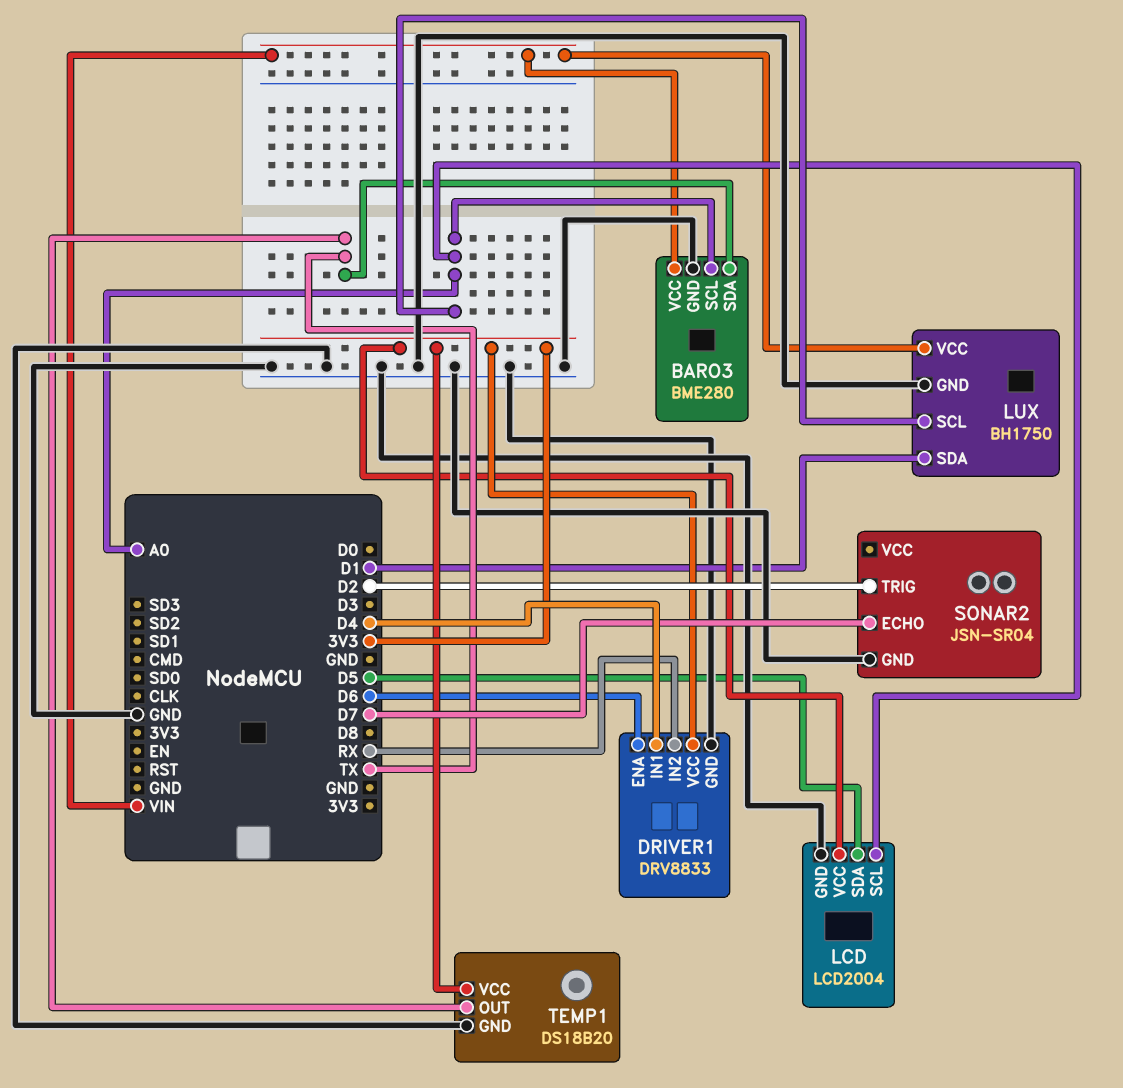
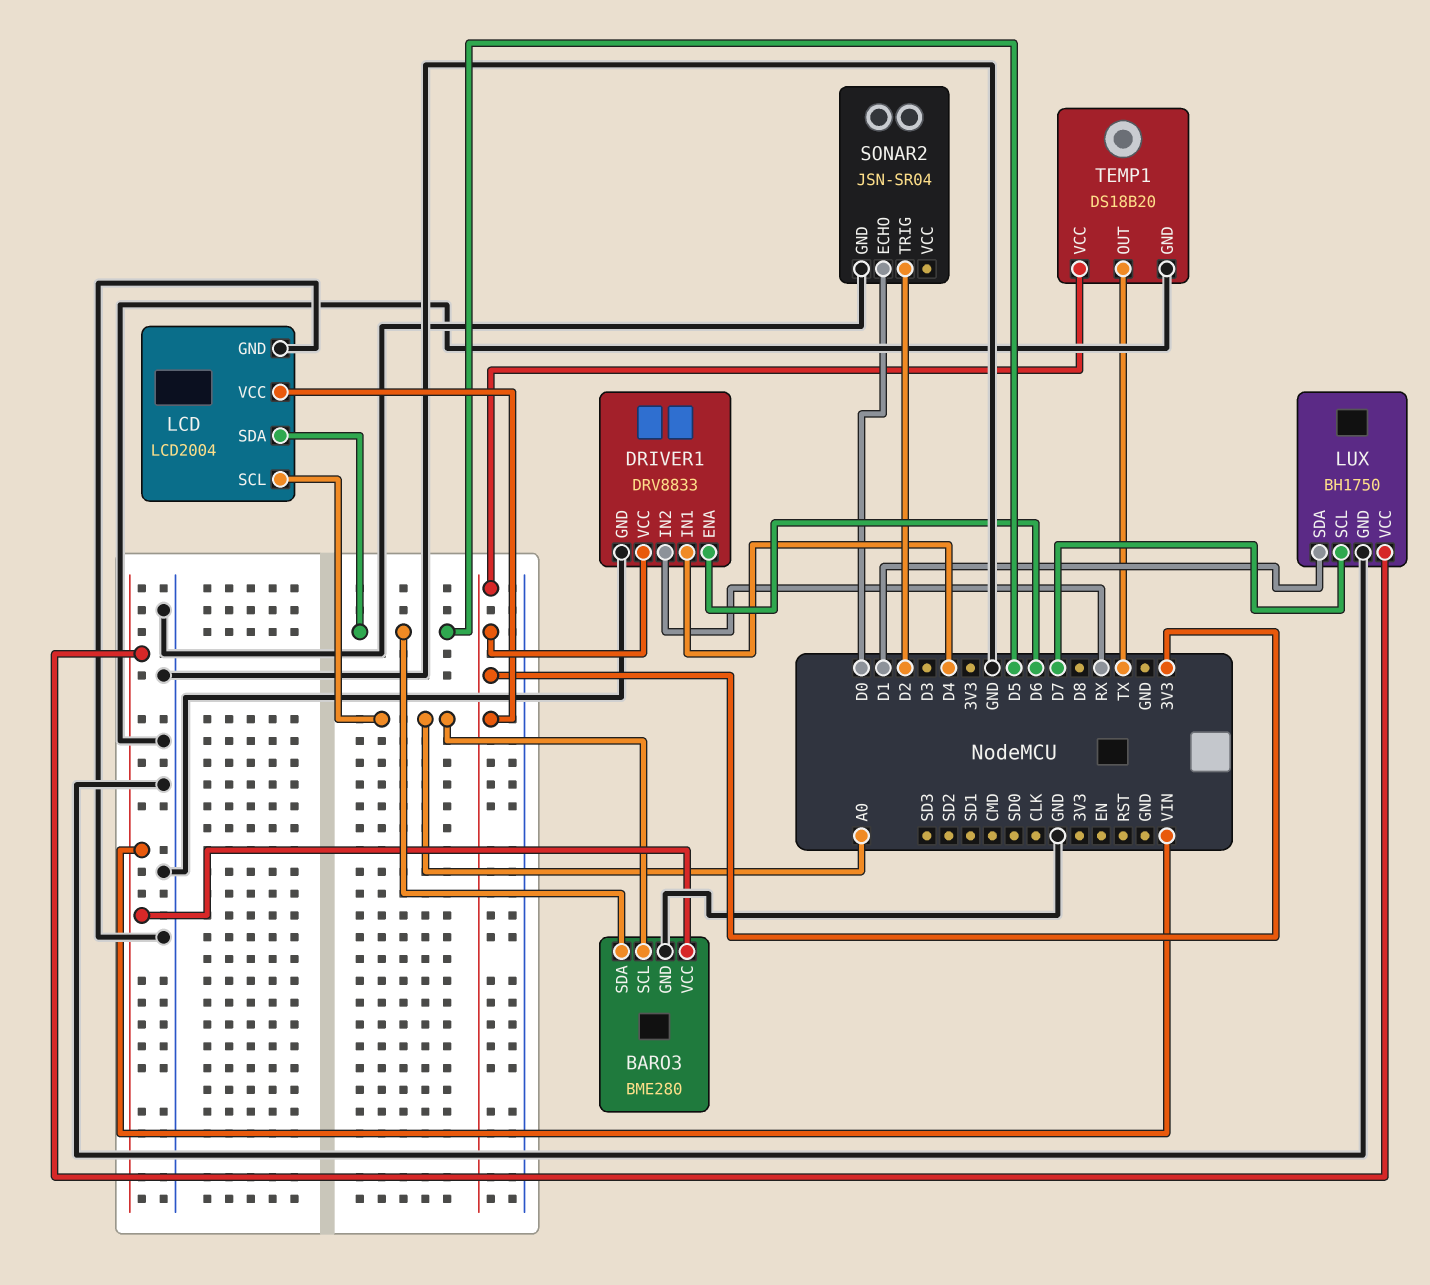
BARO3 pin SDA: TX -> D5
LUX pin SCL: A0 -> D7
SONAR2 pin ECHO: D7 -> D0

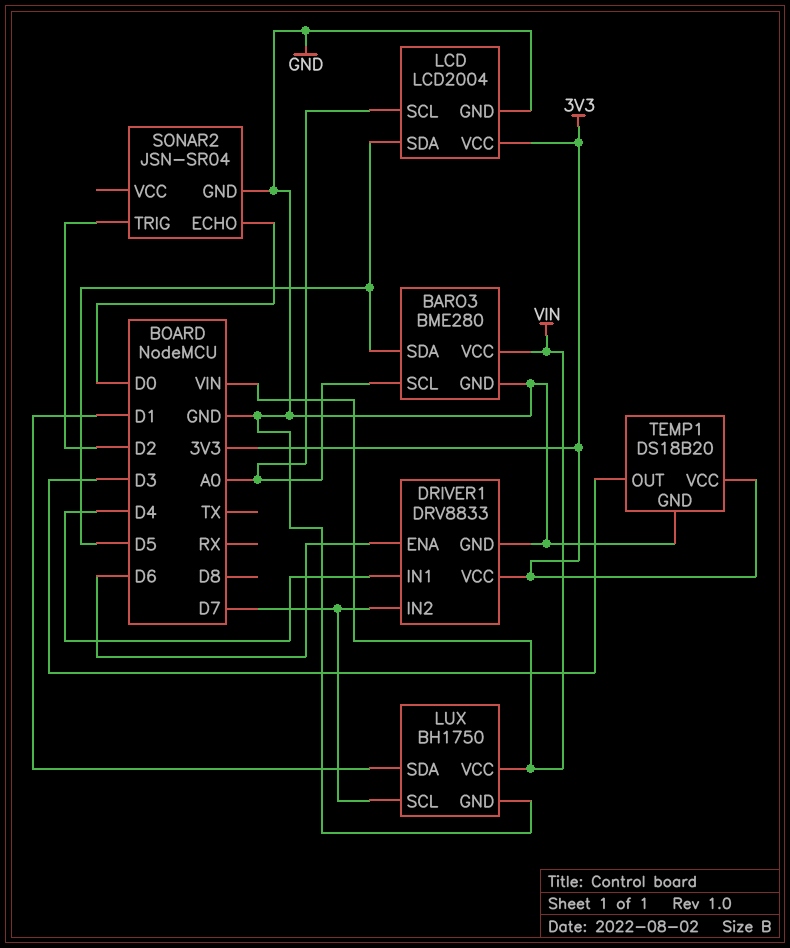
DRIVER1 pin IN2: RX -> D7
TEMP1 pin OUT: TX -> D3

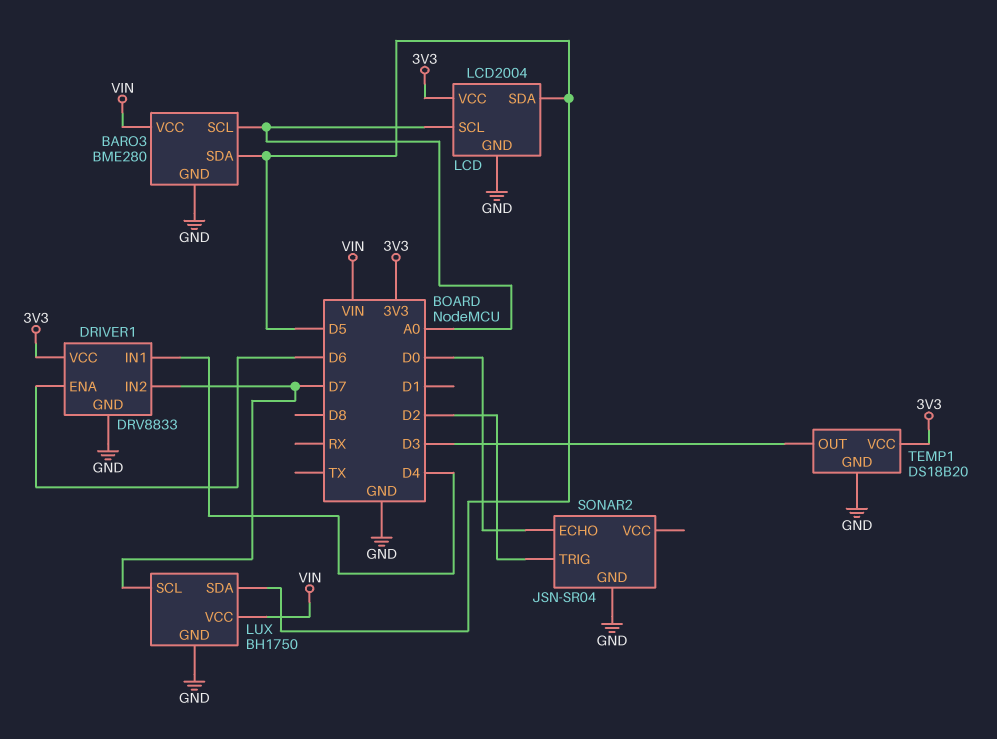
LUX pin SDA: D1 -> D5

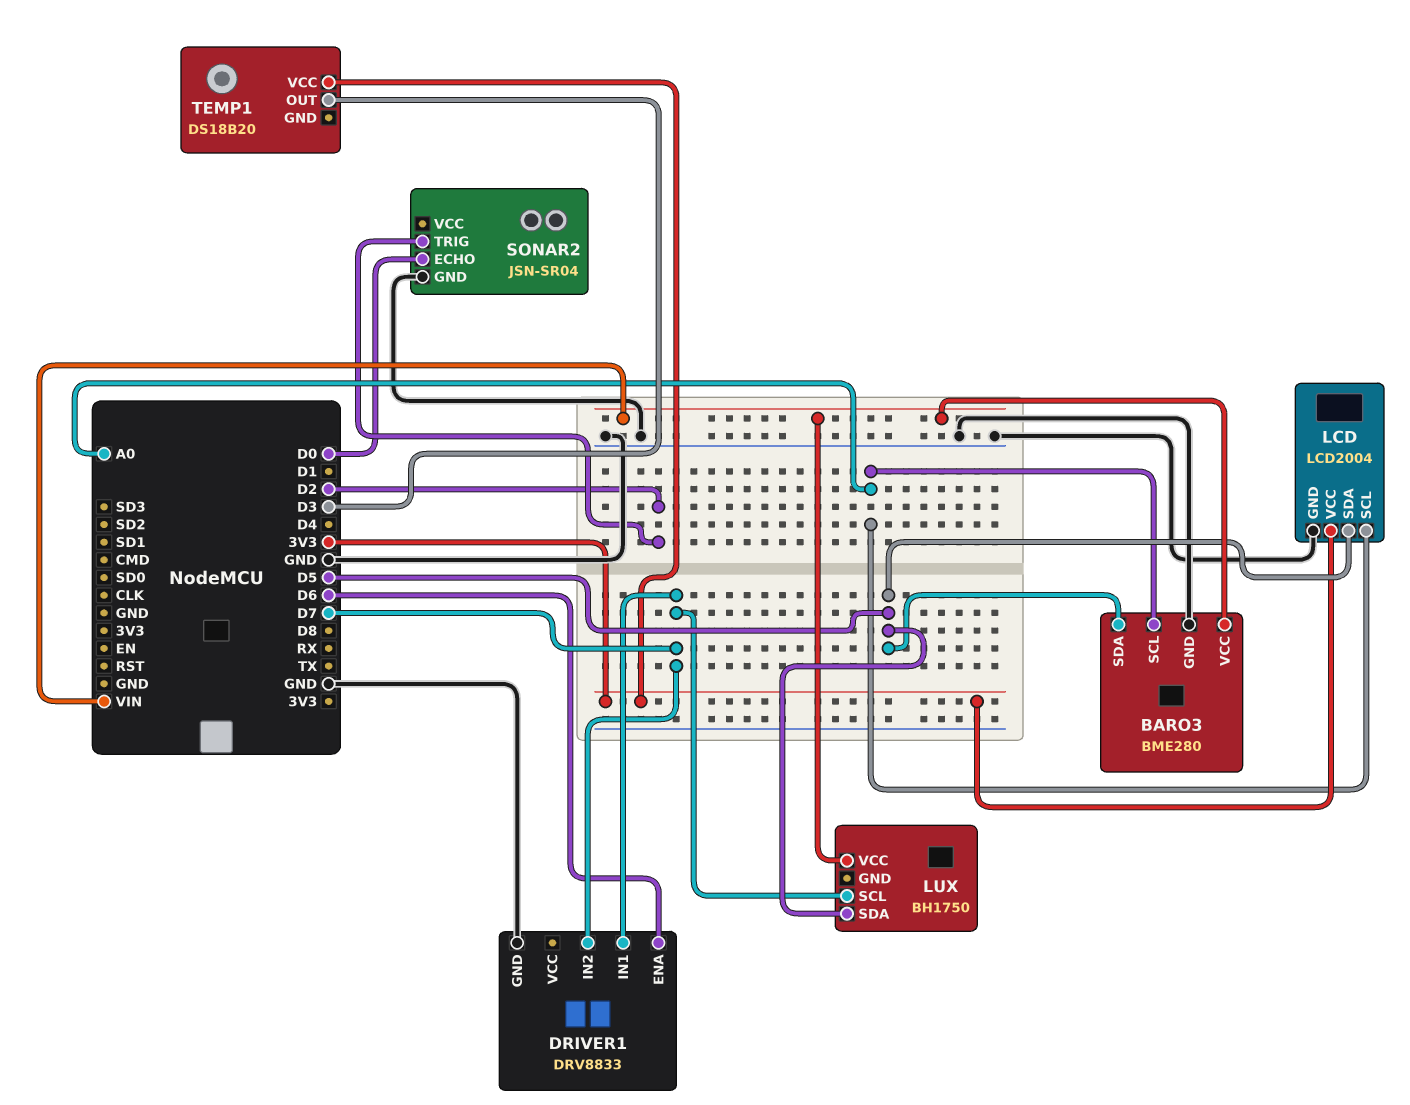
DRIVER1 pin IN1: D4 -> D7
DRIVER1 pin VCC: 3V3 -> none
LUX pin GND: GND -> none
TEMP1 pin GND: GND -> none

